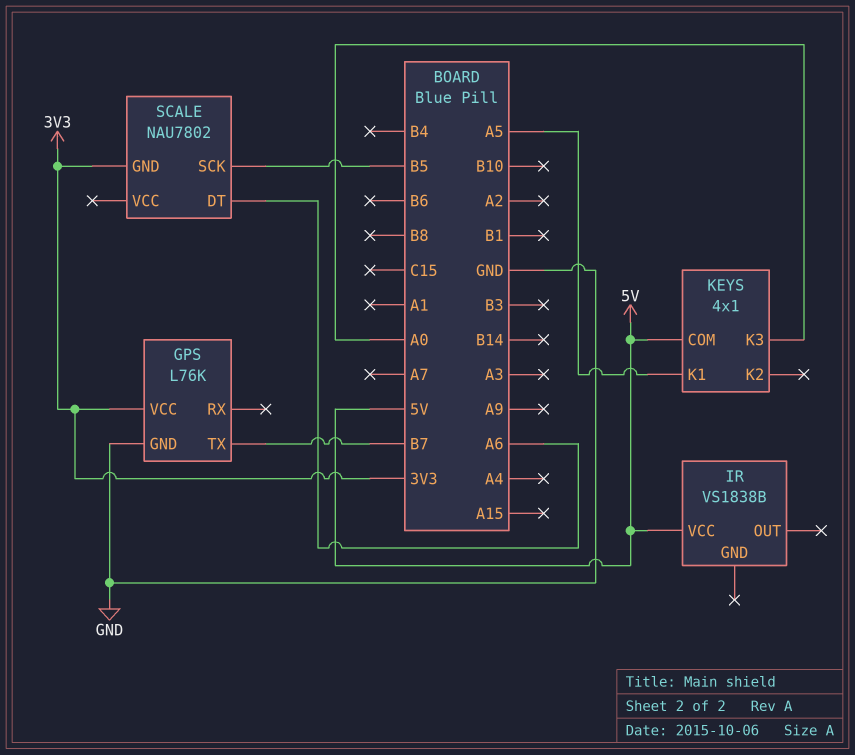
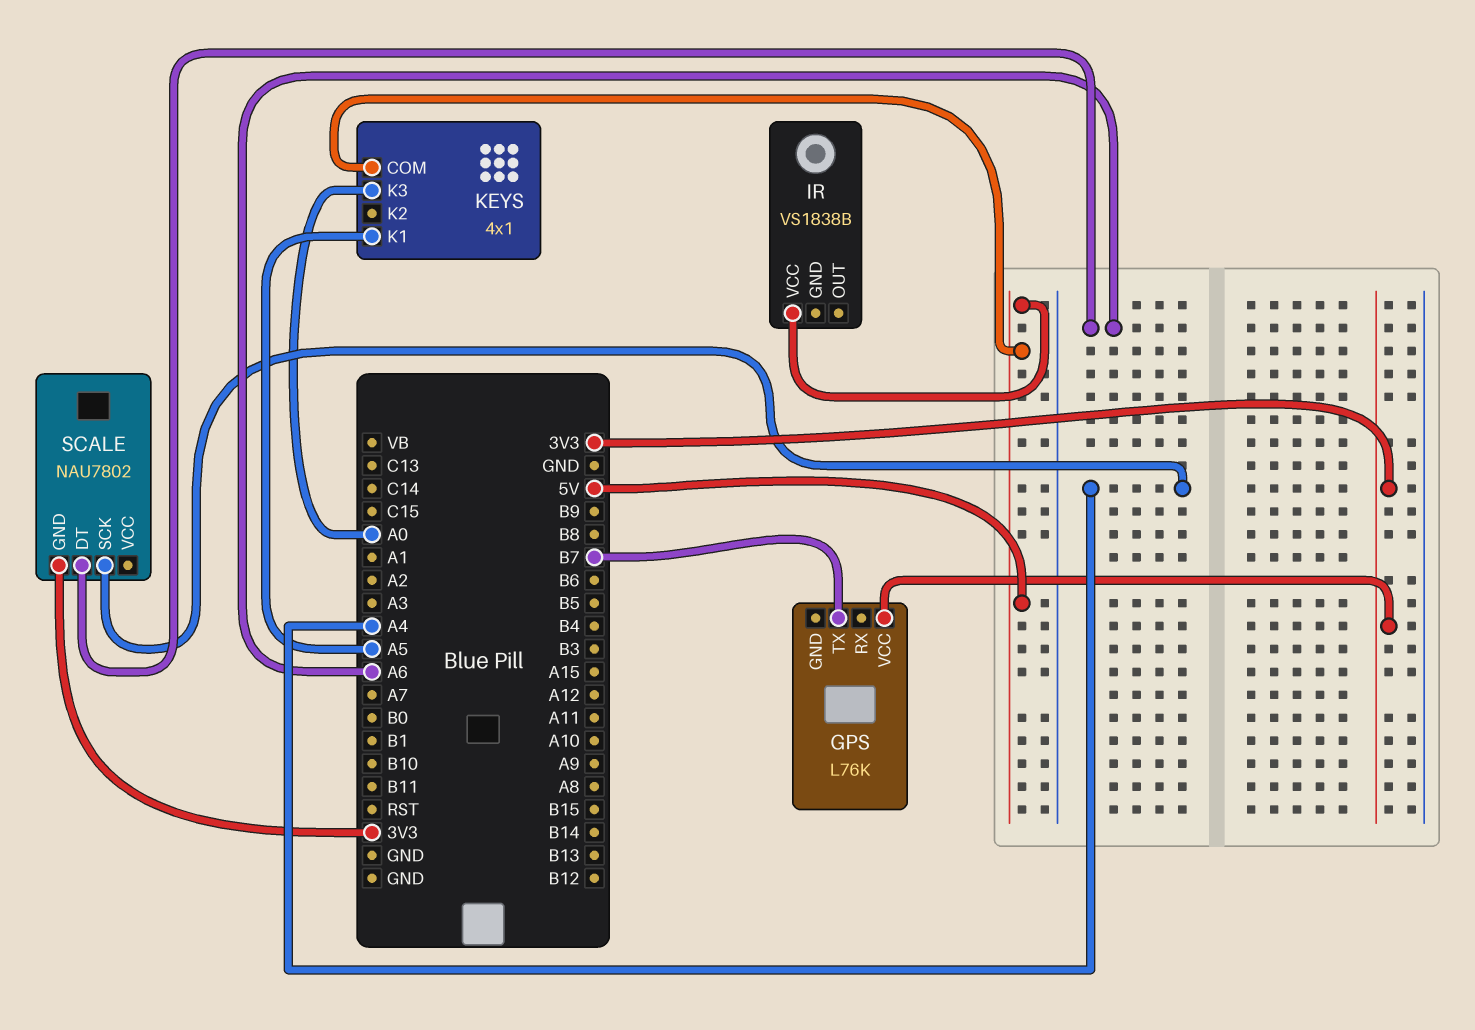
GPS pin GND: GND -> none
SCALE pin SCK: B5 -> A4

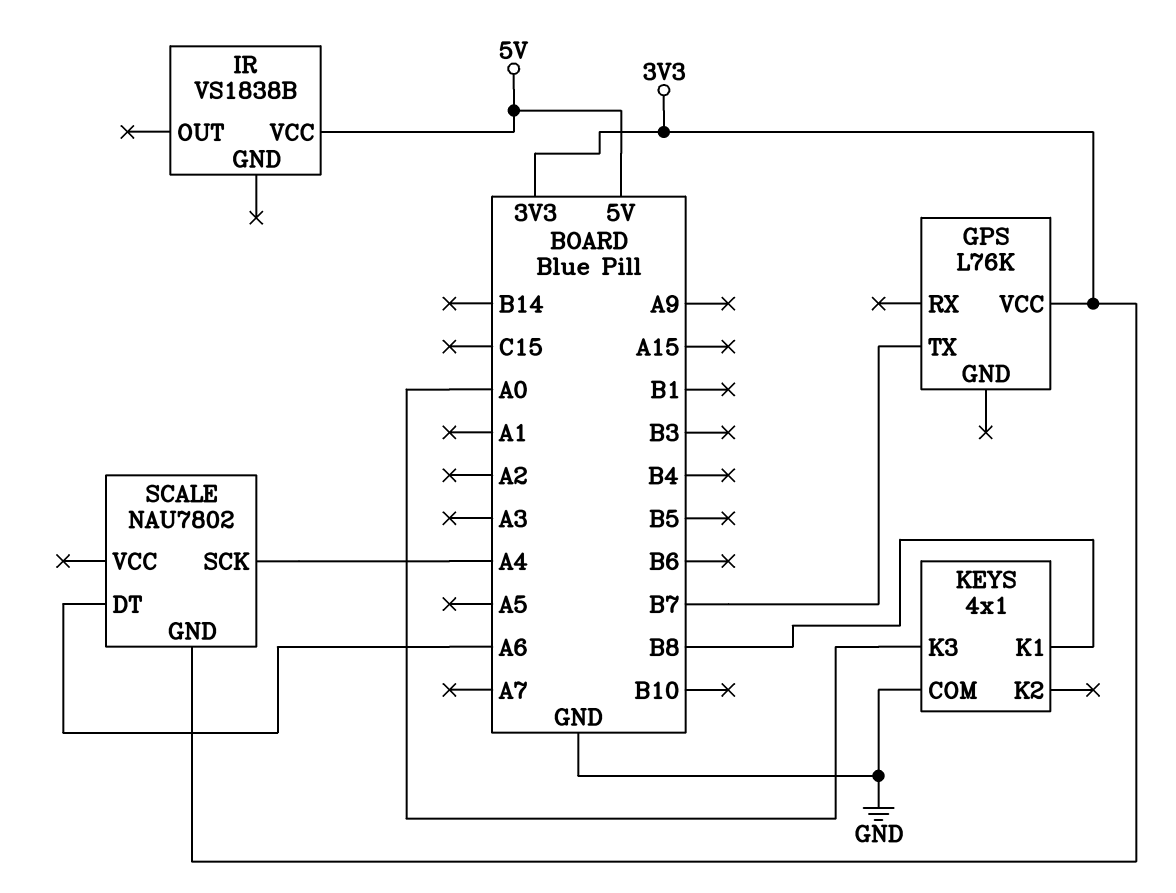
KEYS pin COM: 5V -> GND
KEYS pin K1: A5 -> B8

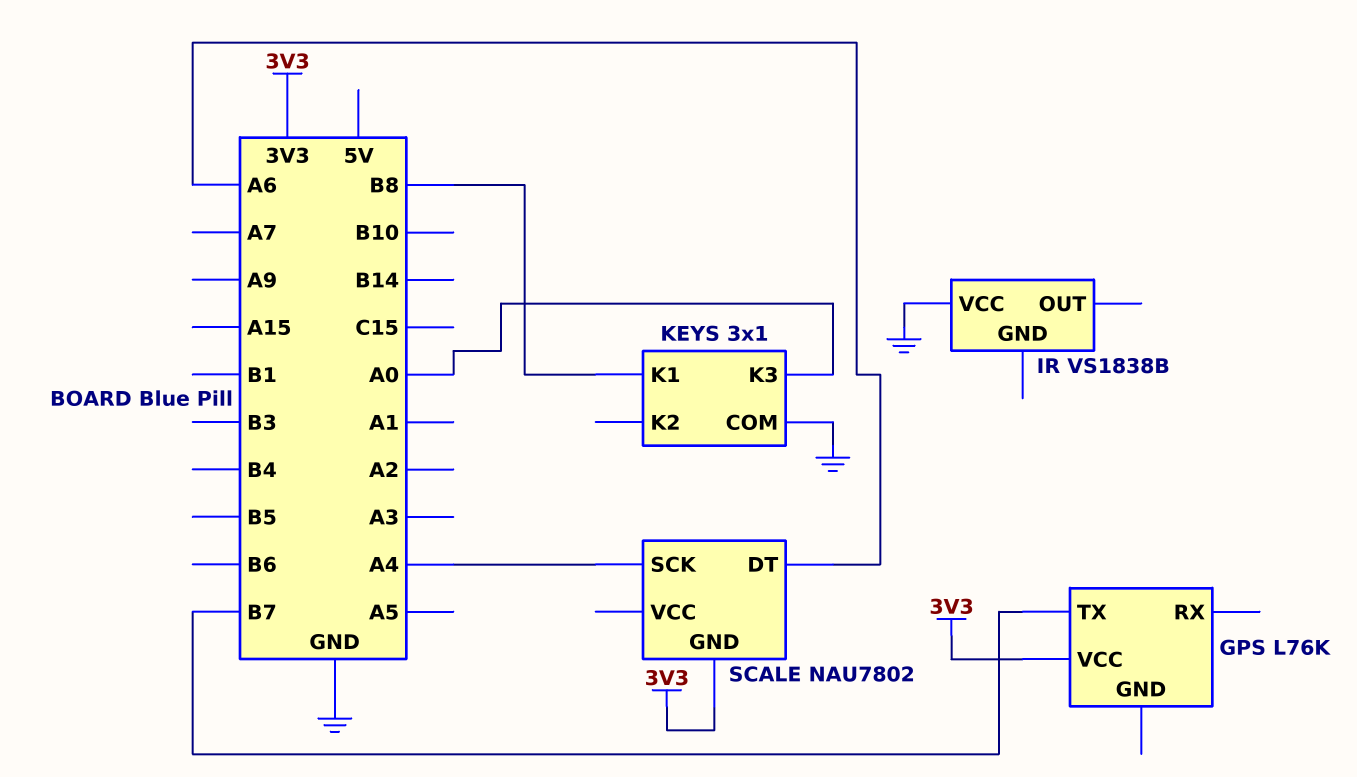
IR pin VCC: 5V -> GND
KEYS: 4x1 -> 3x1

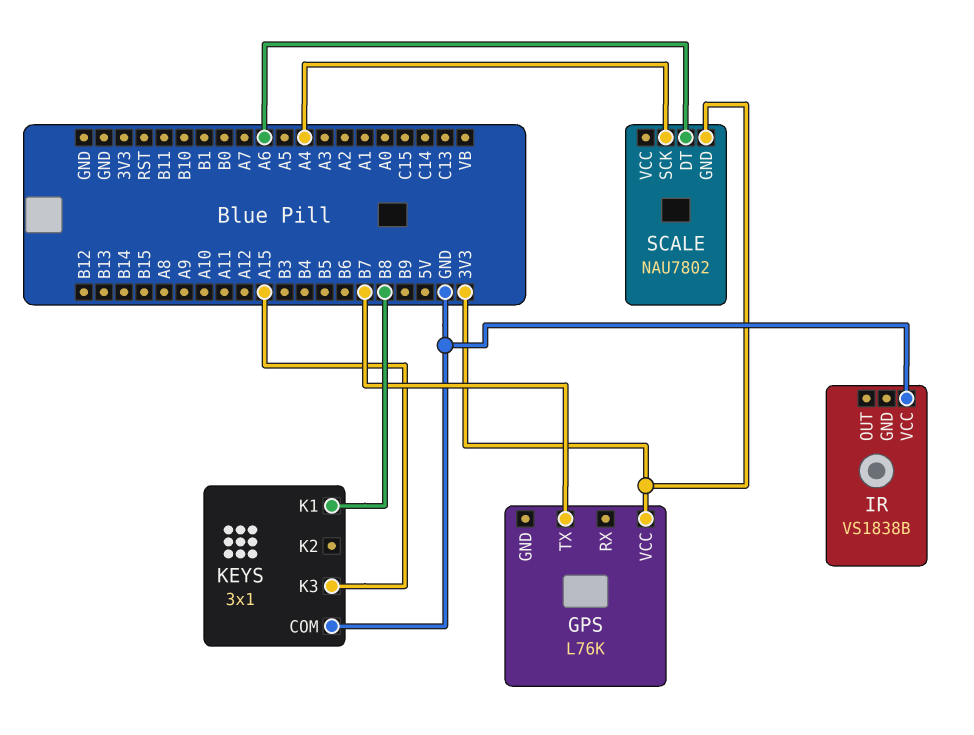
KEYS pin K3: A0 -> A15

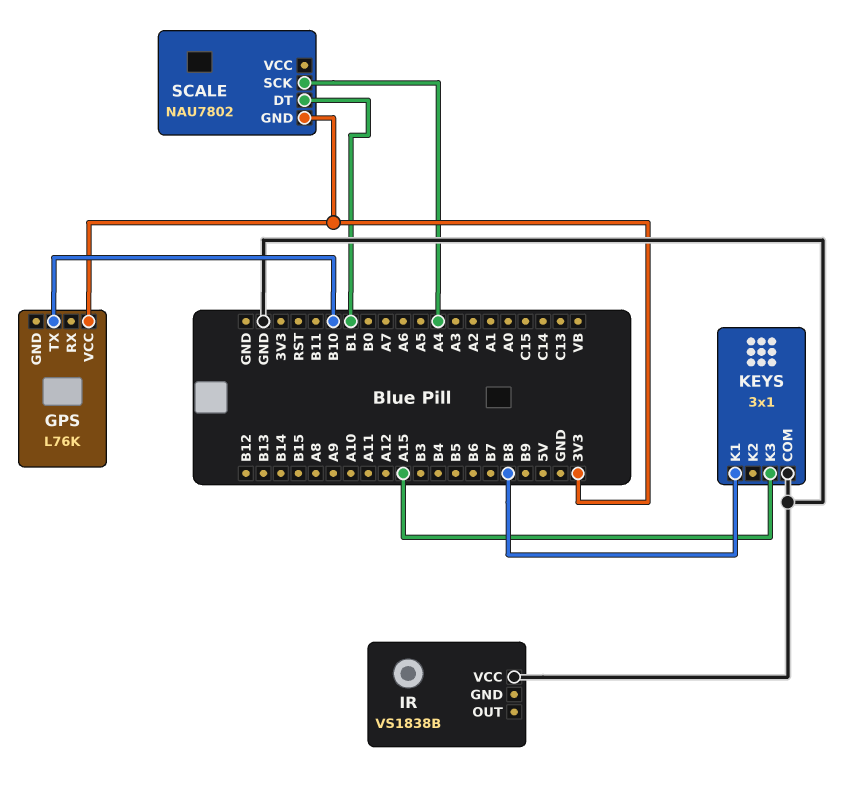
GPS pin TX: B7 -> B10
SCALE pin DT: A6 -> B1

